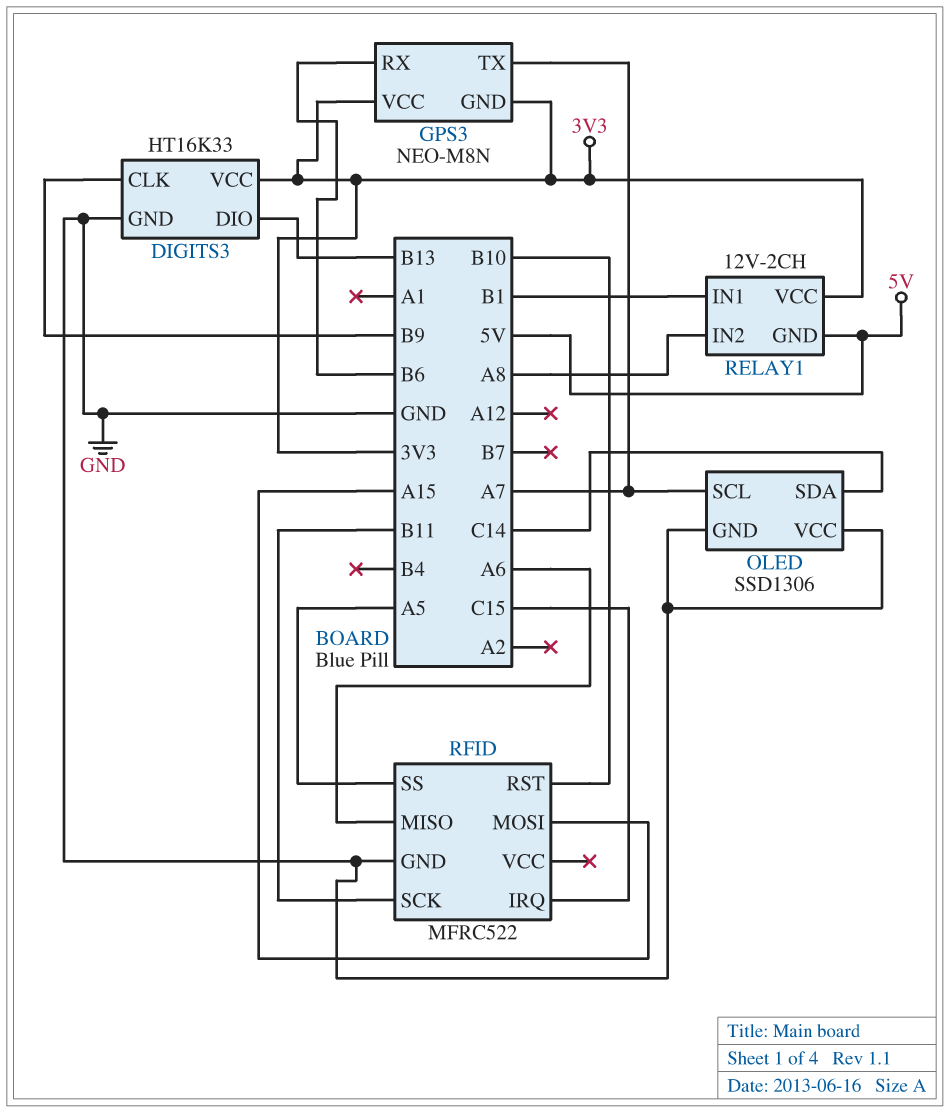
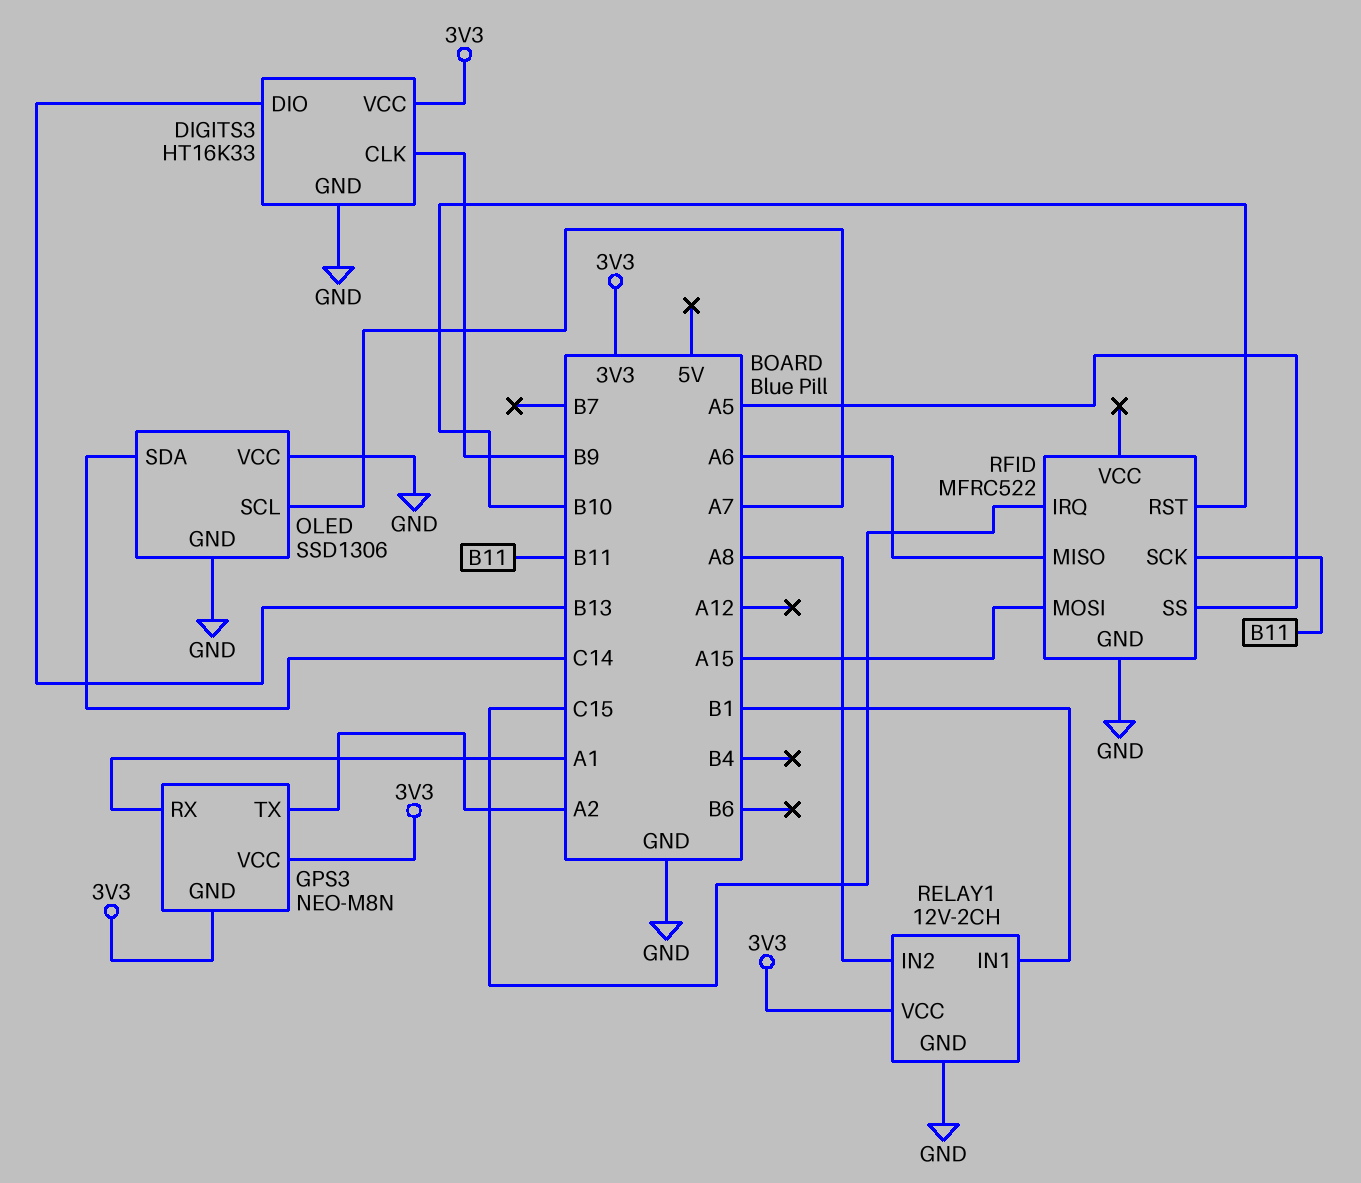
GPS3 pin RX: B6 -> A1
GPS3 pin TX: A7 -> A2
RELAY1 pin GND: 5V -> GND

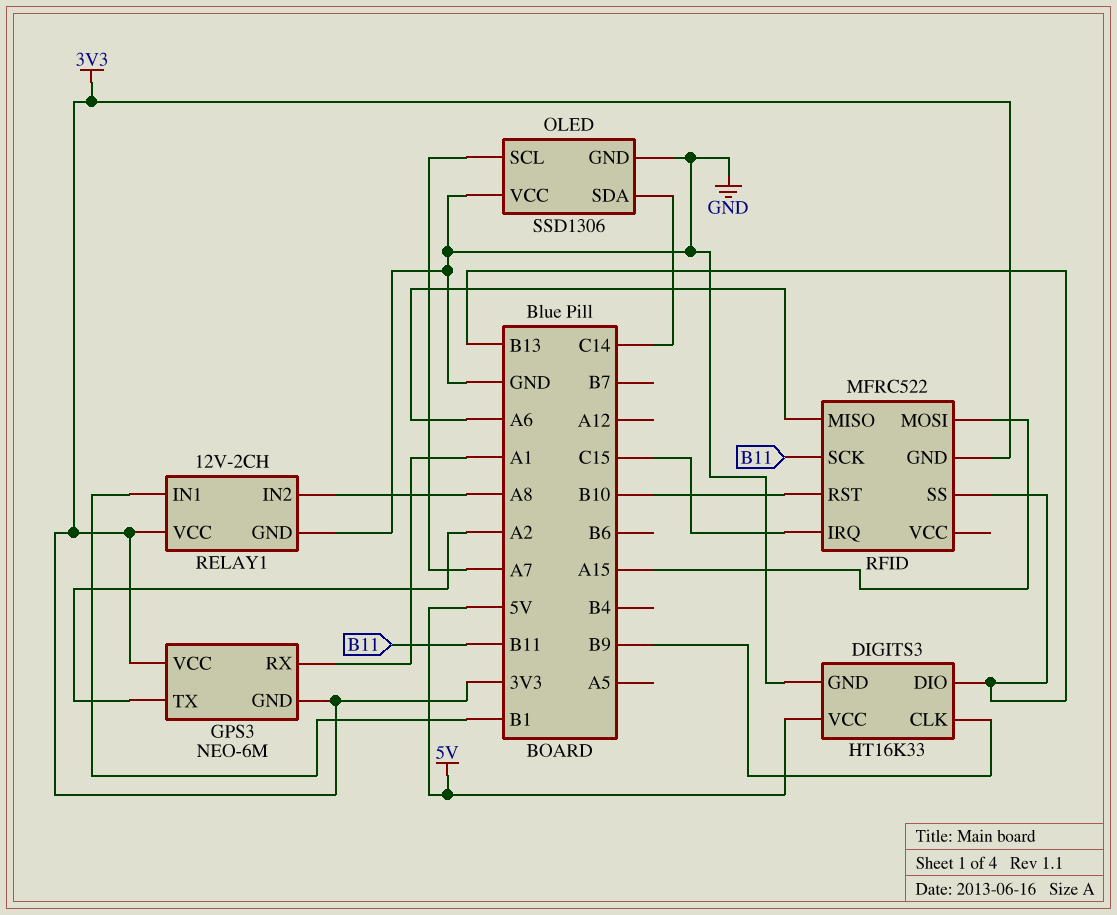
DIGITS3 pin VCC: 3V3 -> 5V
GPS3: NEO-M8N -> NEO-6M
RFID pin GND: GND -> 3V3
RFID pin SS: A5 -> B13

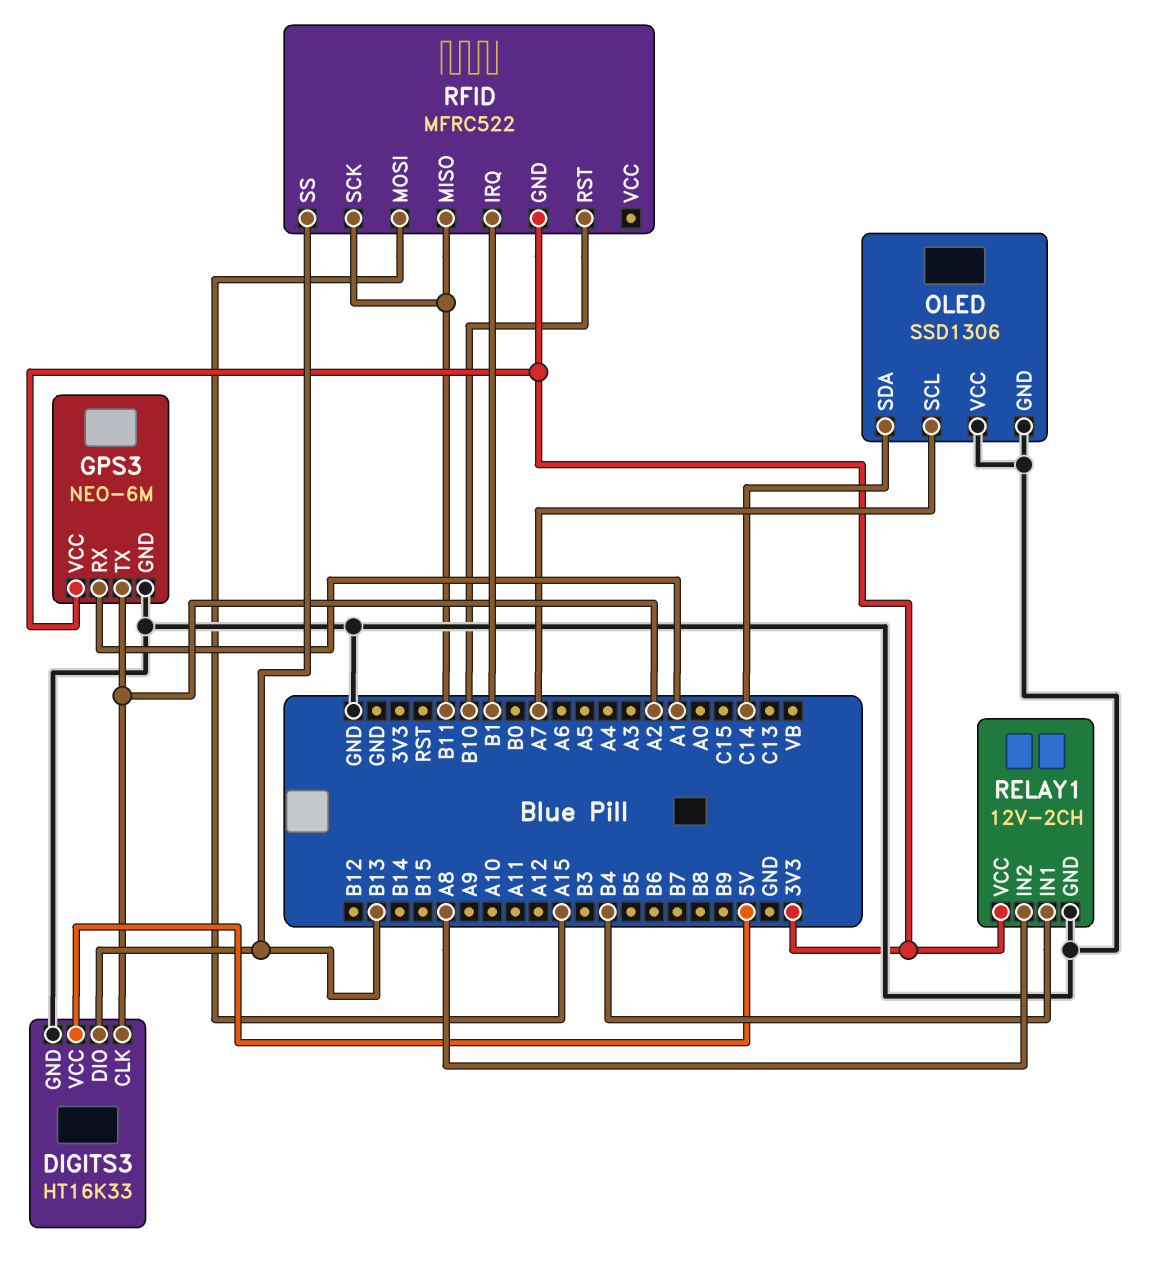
DIGITS3 pin CLK: B9 -> A2
GPS3 pin GND: 3V3 -> GND
RELAY1 pin IN1: B1 -> B4
RFID pin IRQ: C15 -> B1
RFID pin MISO: A6 -> B11

